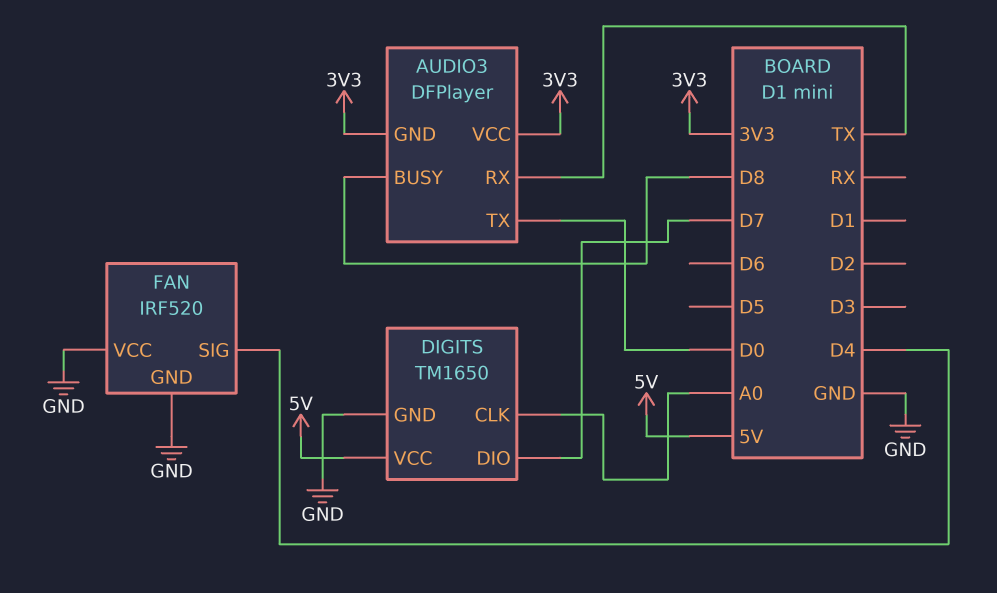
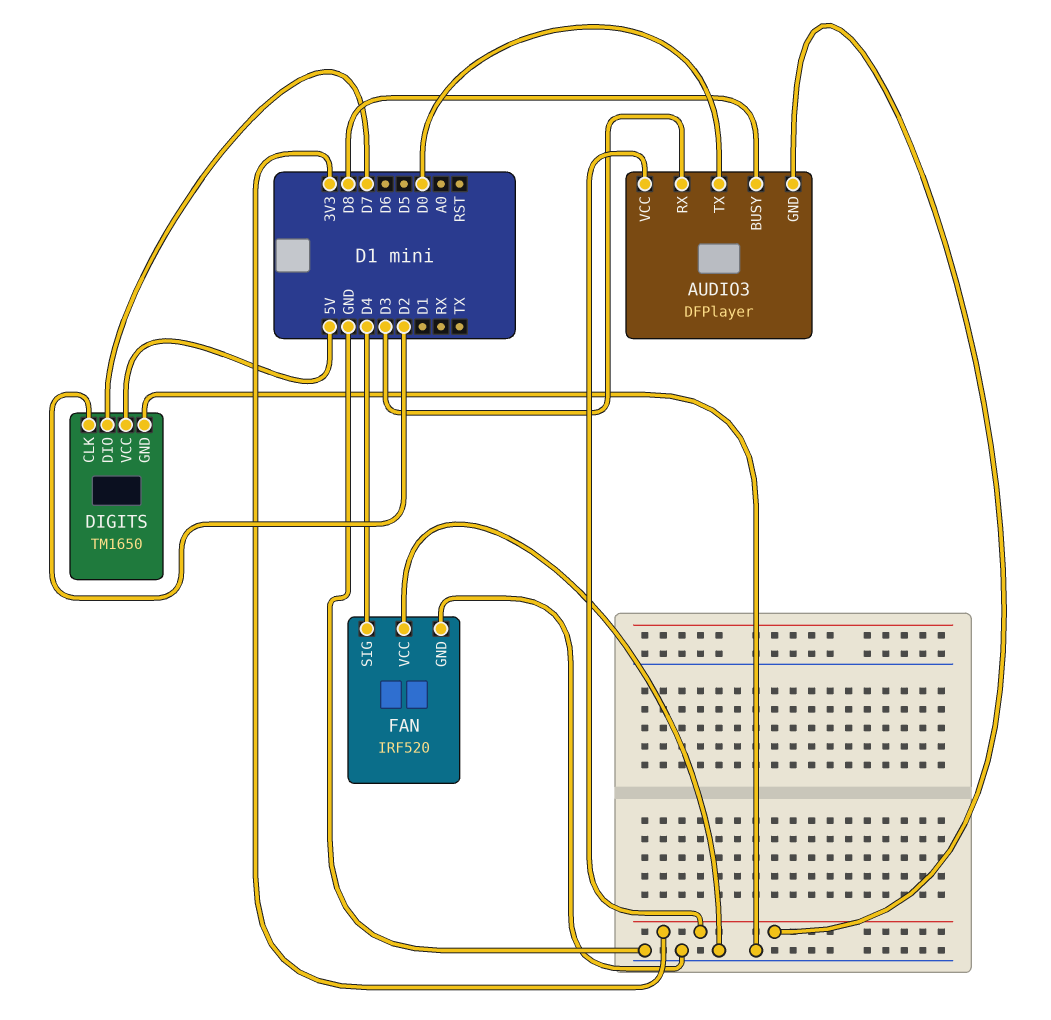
AUDIO3 pin RX: TX -> D3
DIGITS pin CLK: A0 -> D2

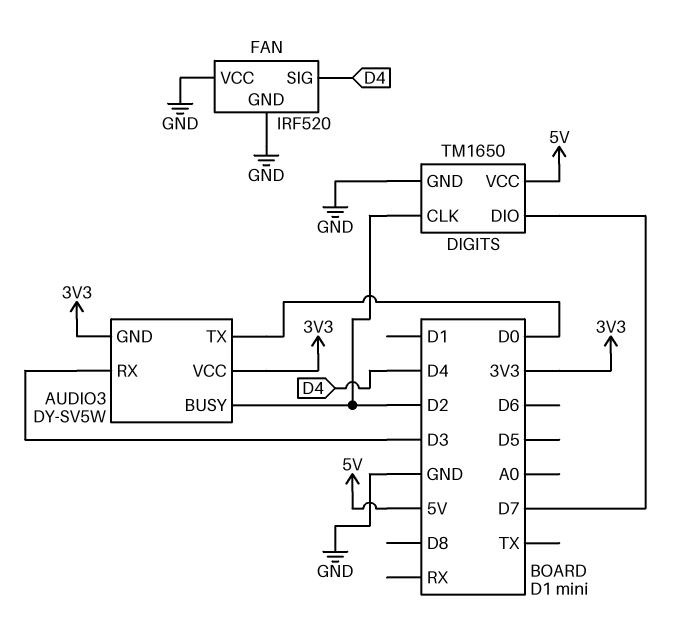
AUDIO3: DFPlayer -> DY-SV5W
AUDIO3 pin BUSY: D8 -> D2

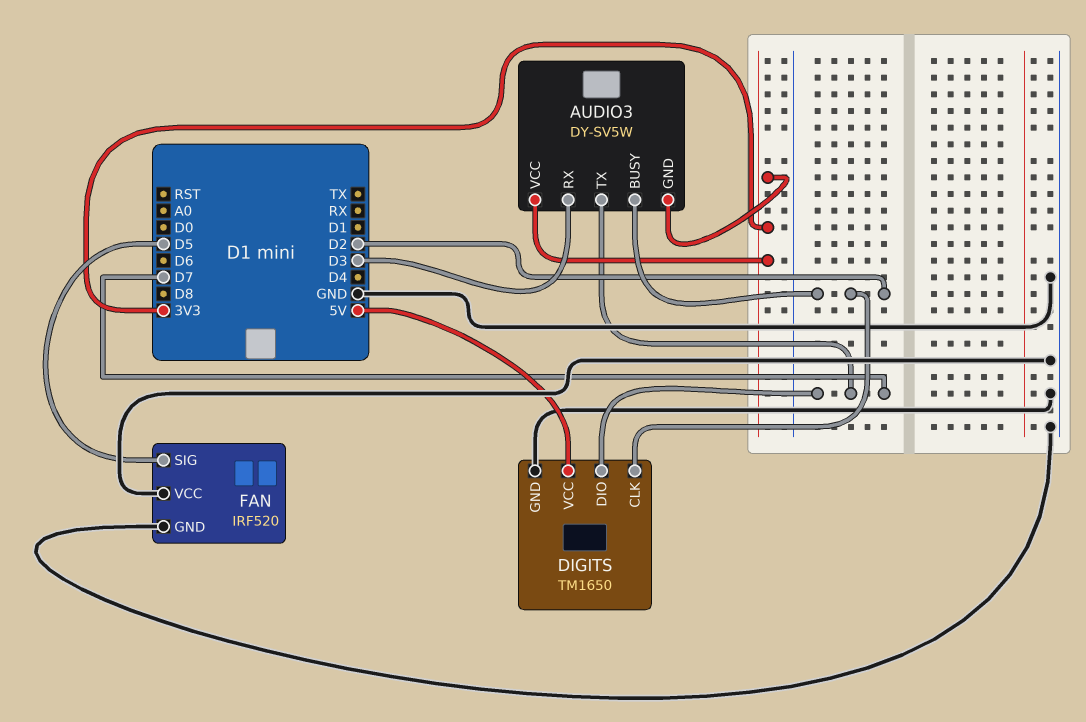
AUDIO3 pin TX: D0 -> D7
FAN pin SIG: D4 -> D5

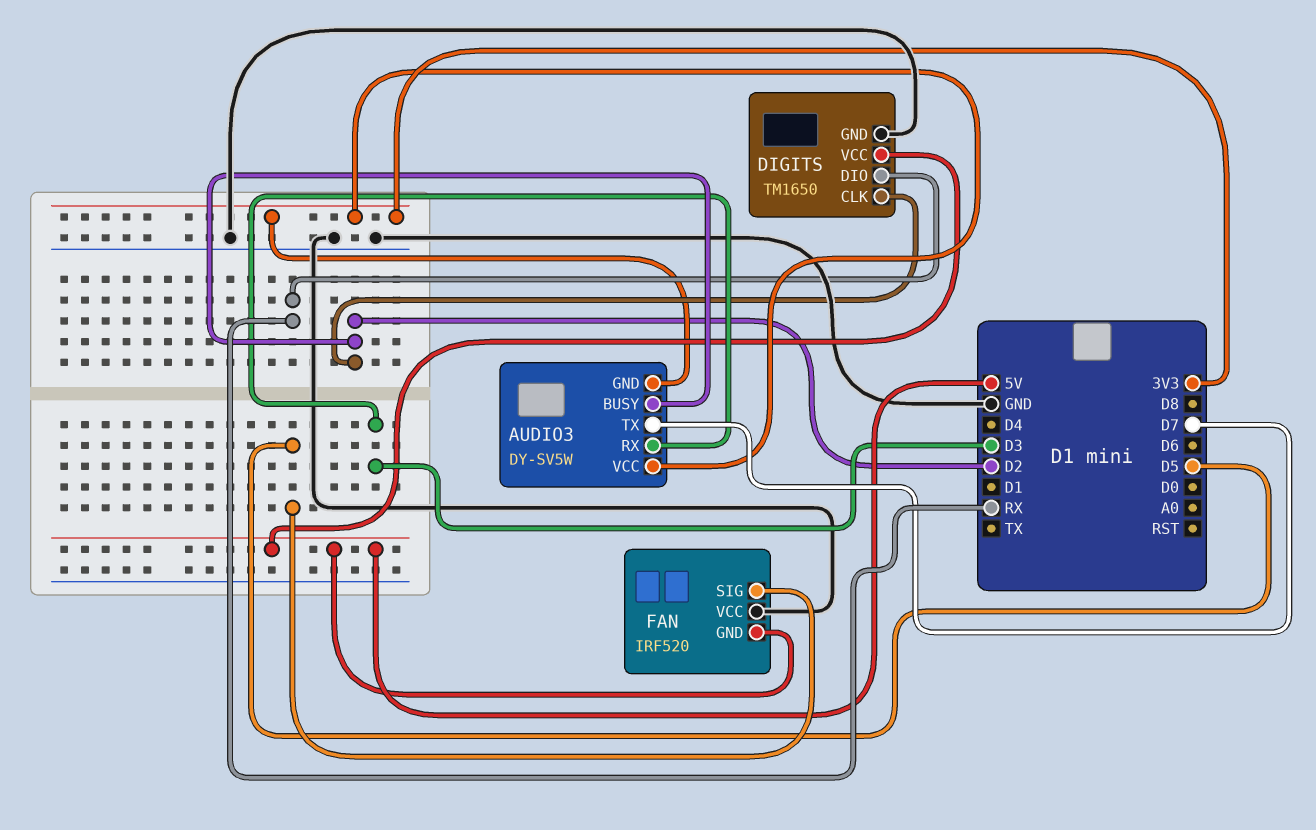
DIGITS pin DIO: D7 -> RX
FAN pin GND: GND -> 5V

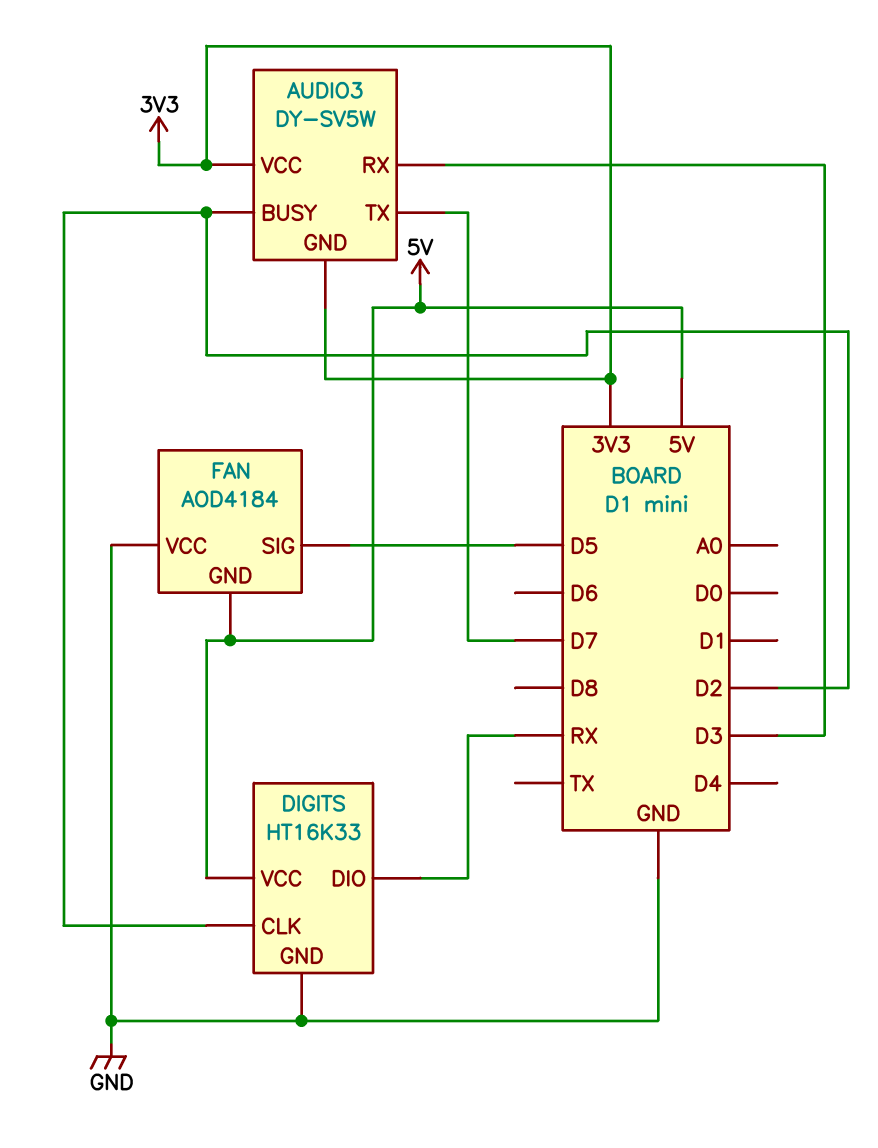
DIGITS: TM1650 -> HT16K33
FAN: IRF520 -> AOD4184

